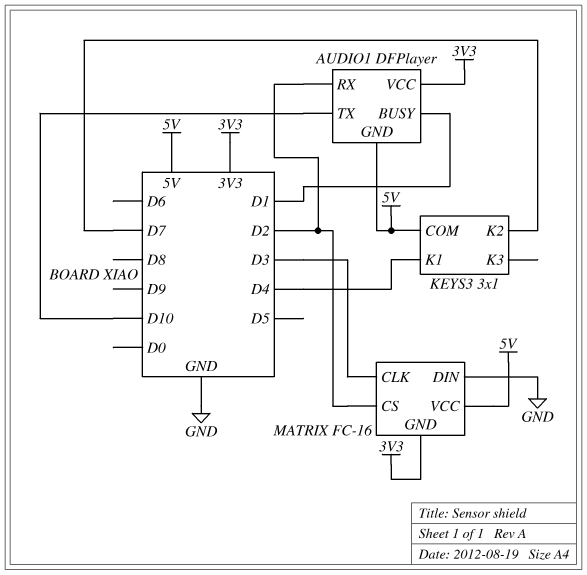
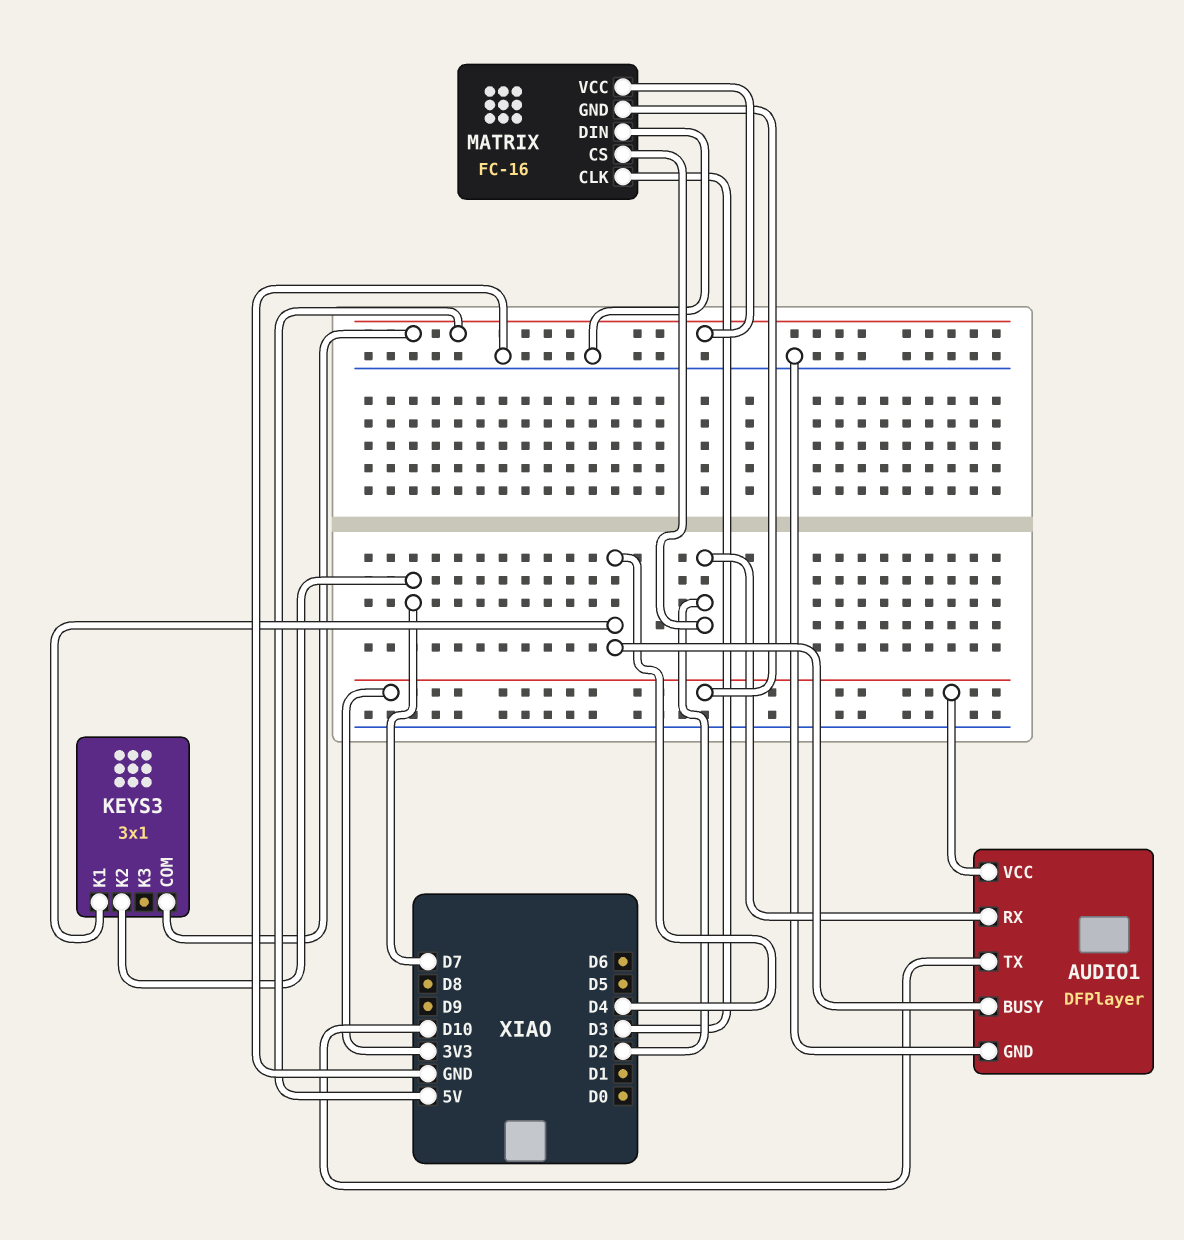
AUDIO1 pin BUSY: D1 -> D4
AUDIO1 pin GND: 5V -> GND

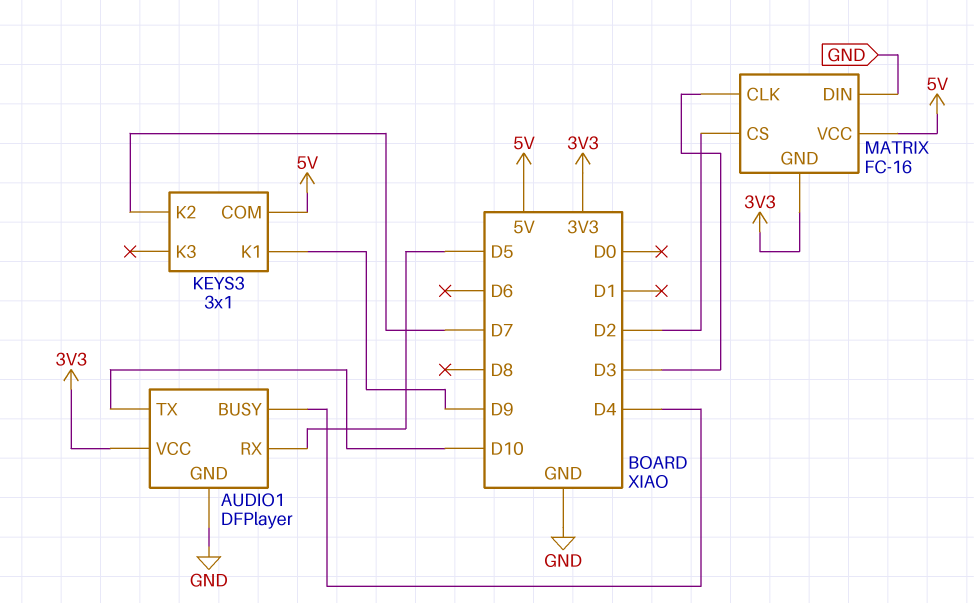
AUDIO1 pin RX: D2 -> D5
KEYS3 pin K1: D4 -> D9

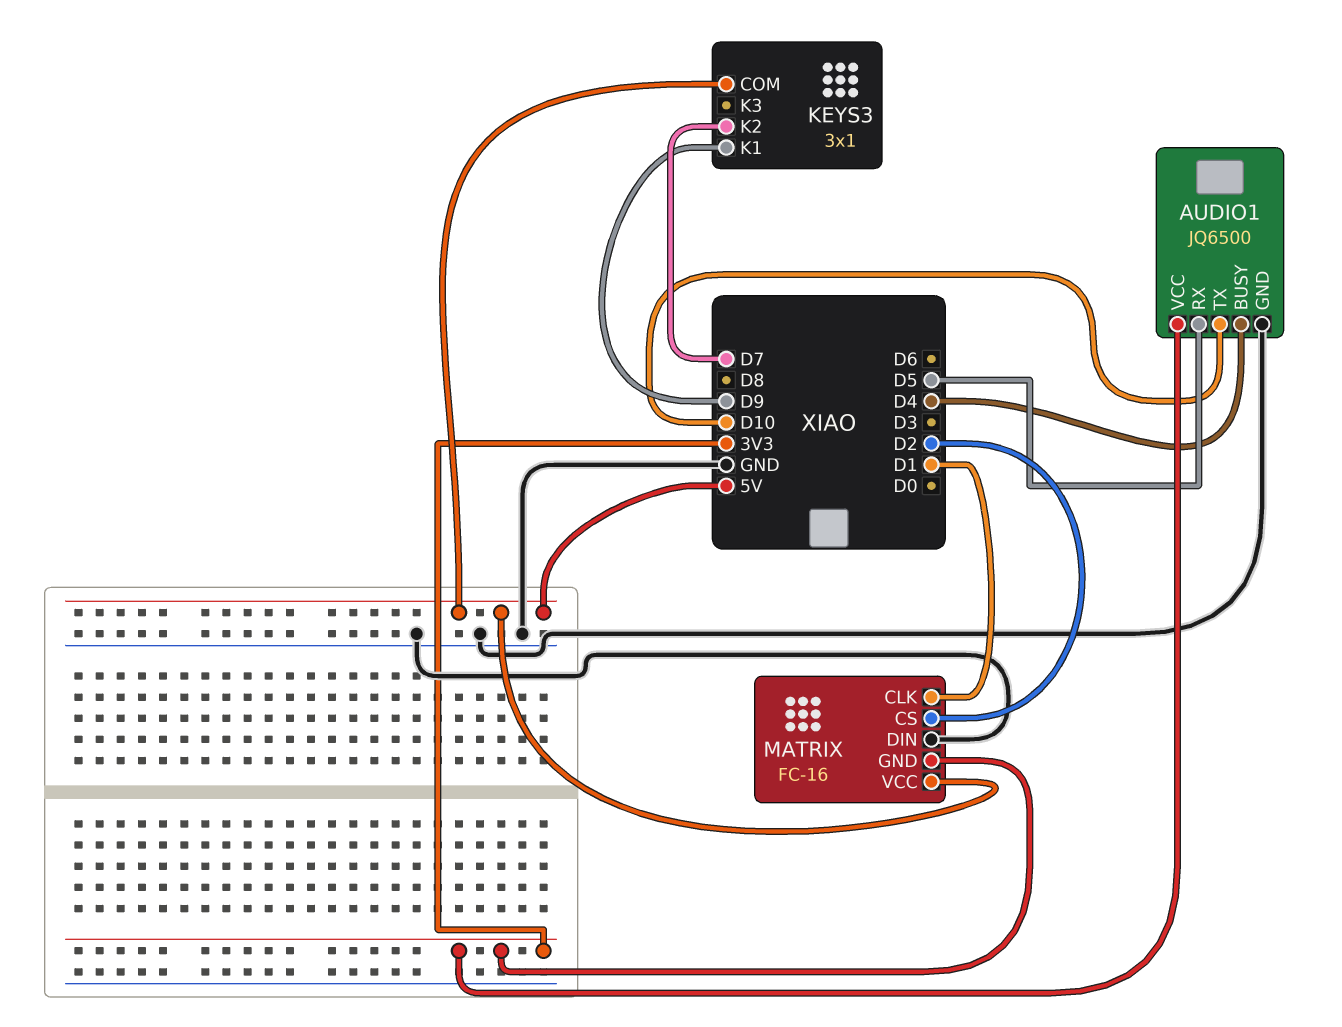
AUDIO1: DFPlayer -> JQ6500
MATRIX pin CLK: D3 -> D1

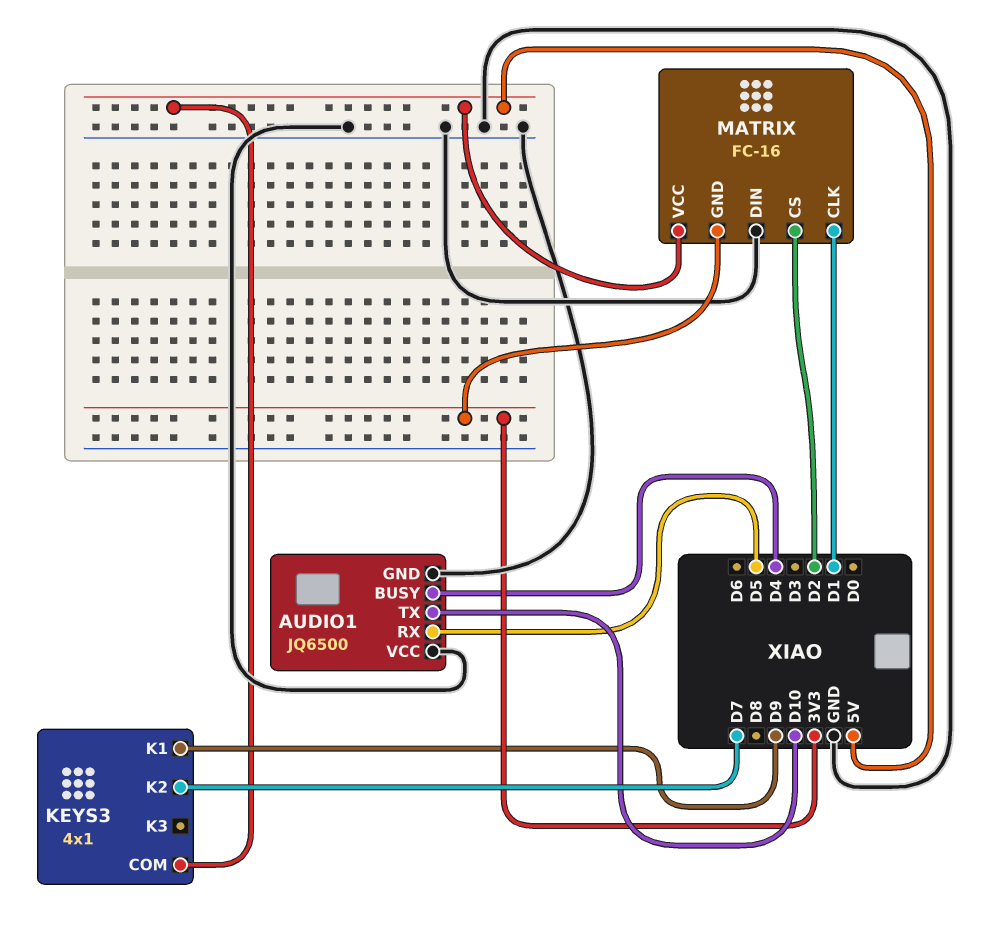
AUDIO1 pin VCC: 3V3 -> GND
KEYS3: 3x1 -> 4x1

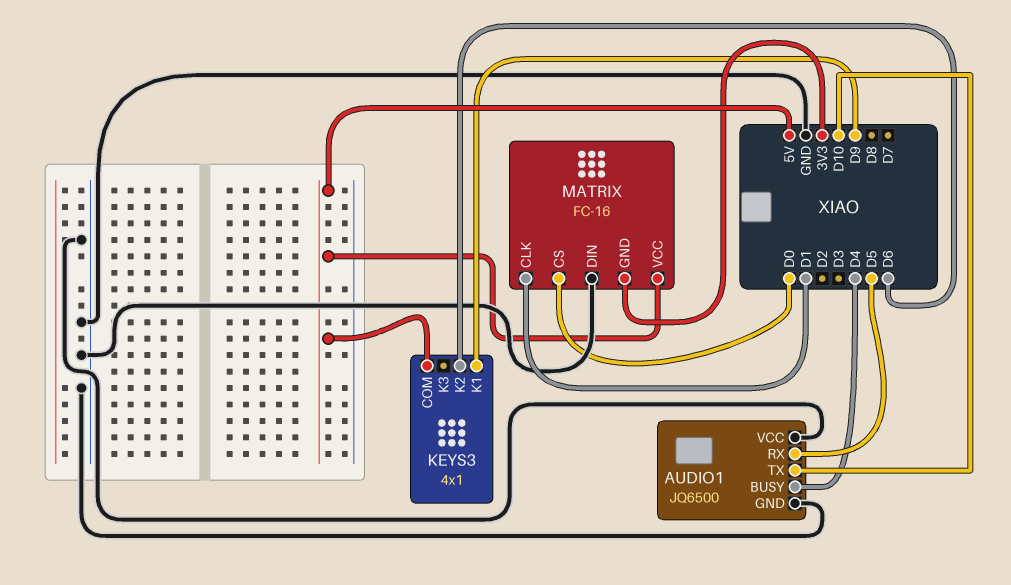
KEYS3 pin K2: D7 -> D6
MATRIX pin CS: D2 -> D0

